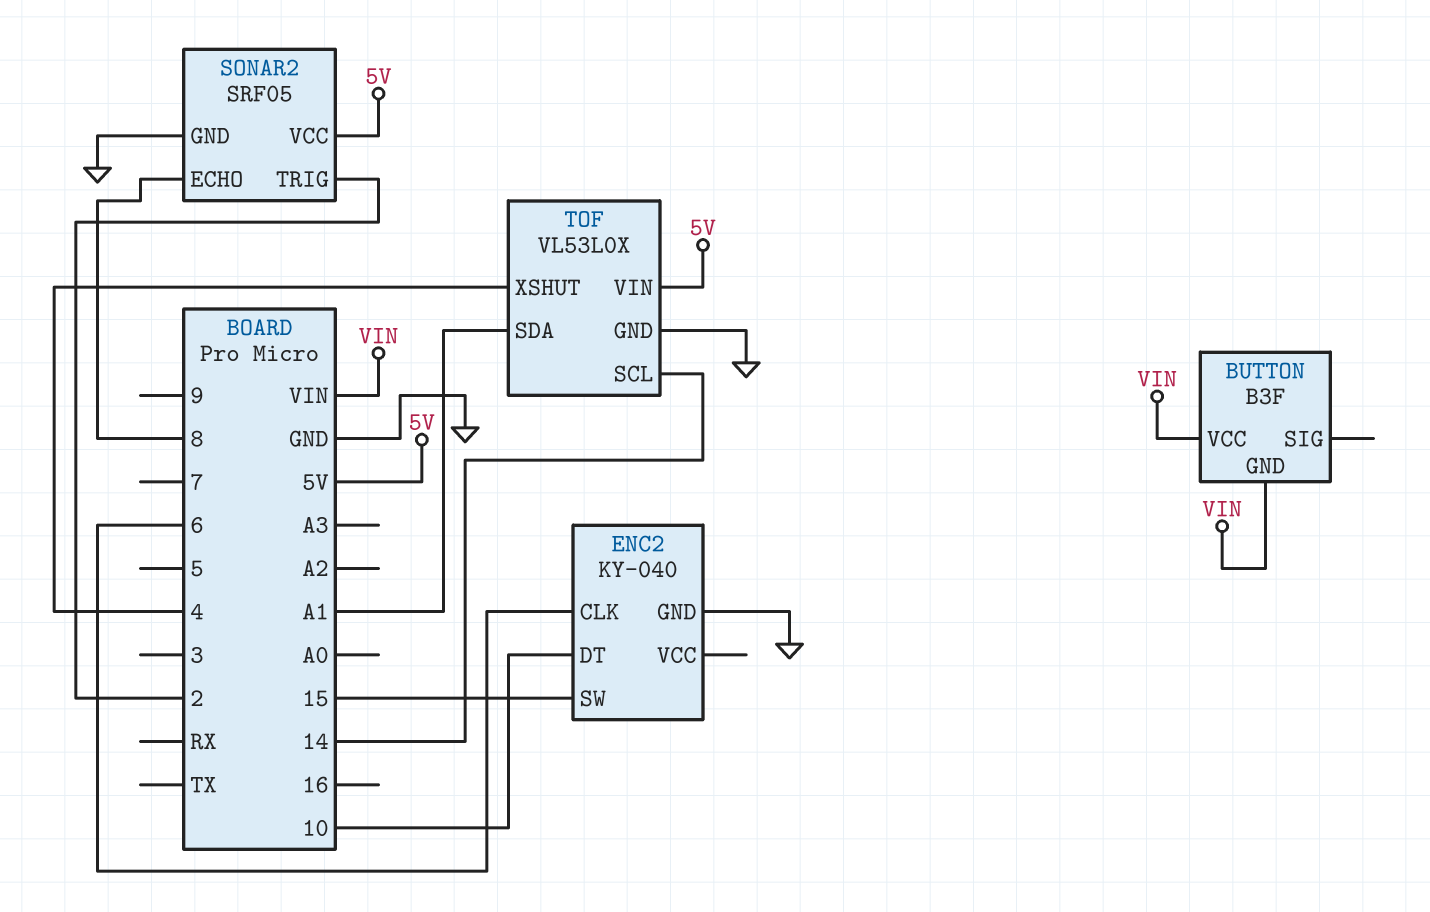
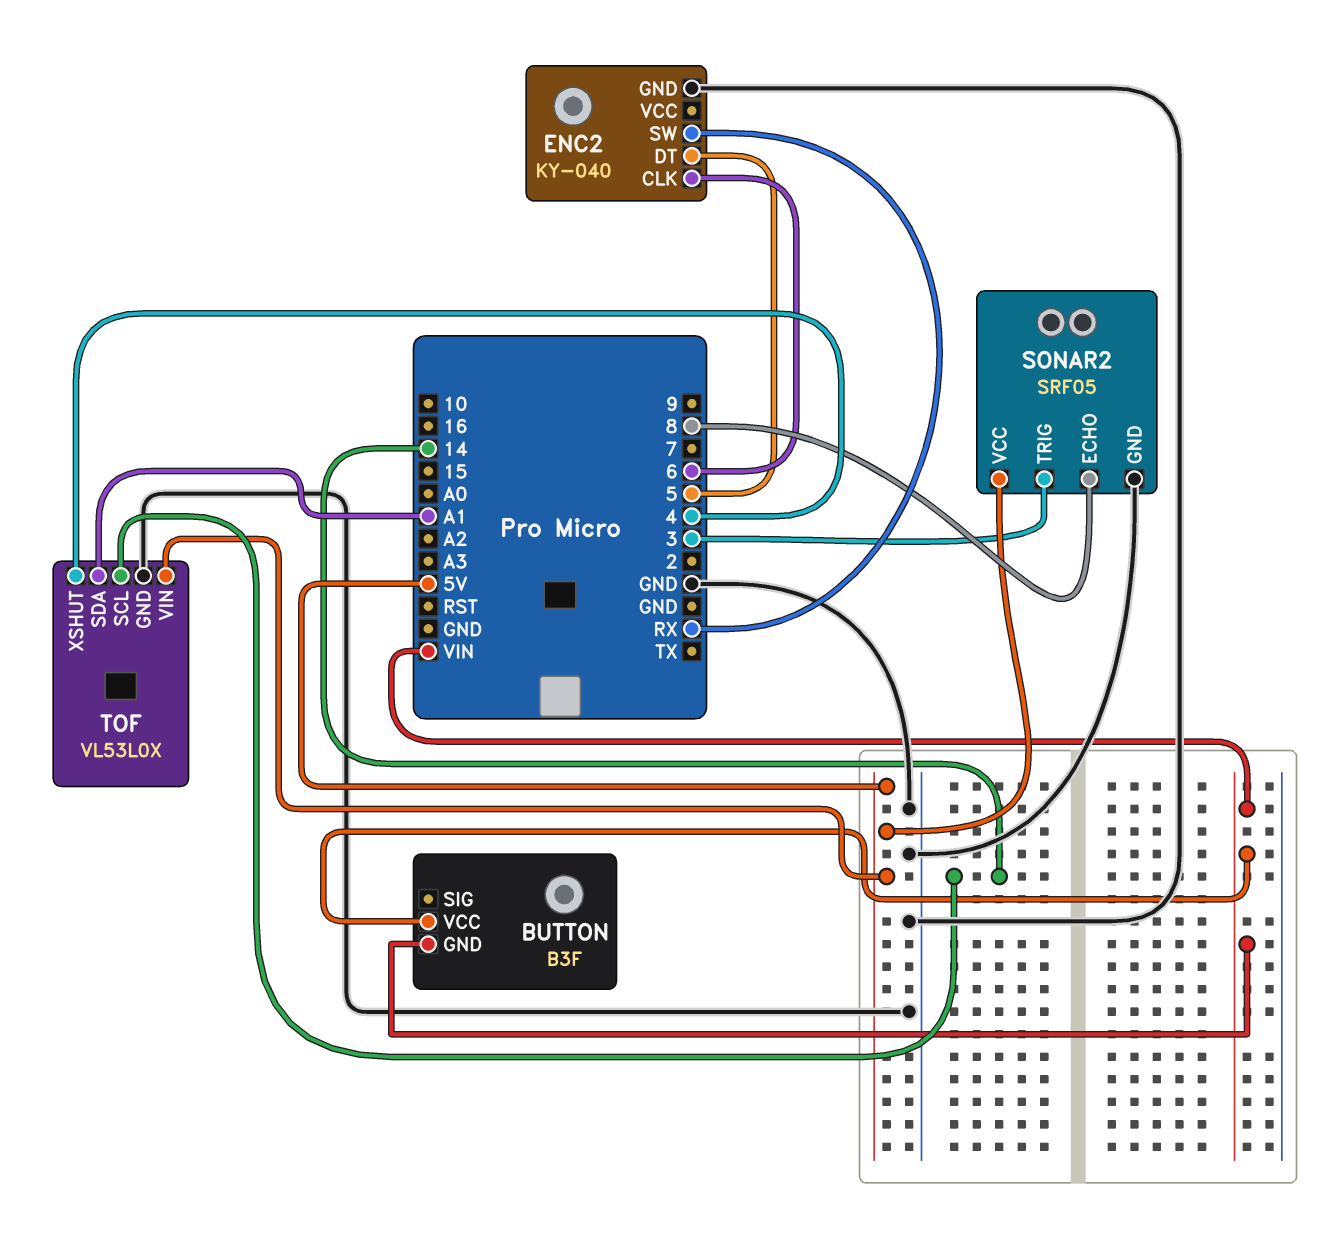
ENC2 pin DT: 10 -> 5
ENC2 pin SW: 15 -> RX
SONAR2 pin TRIG: 2 -> 3

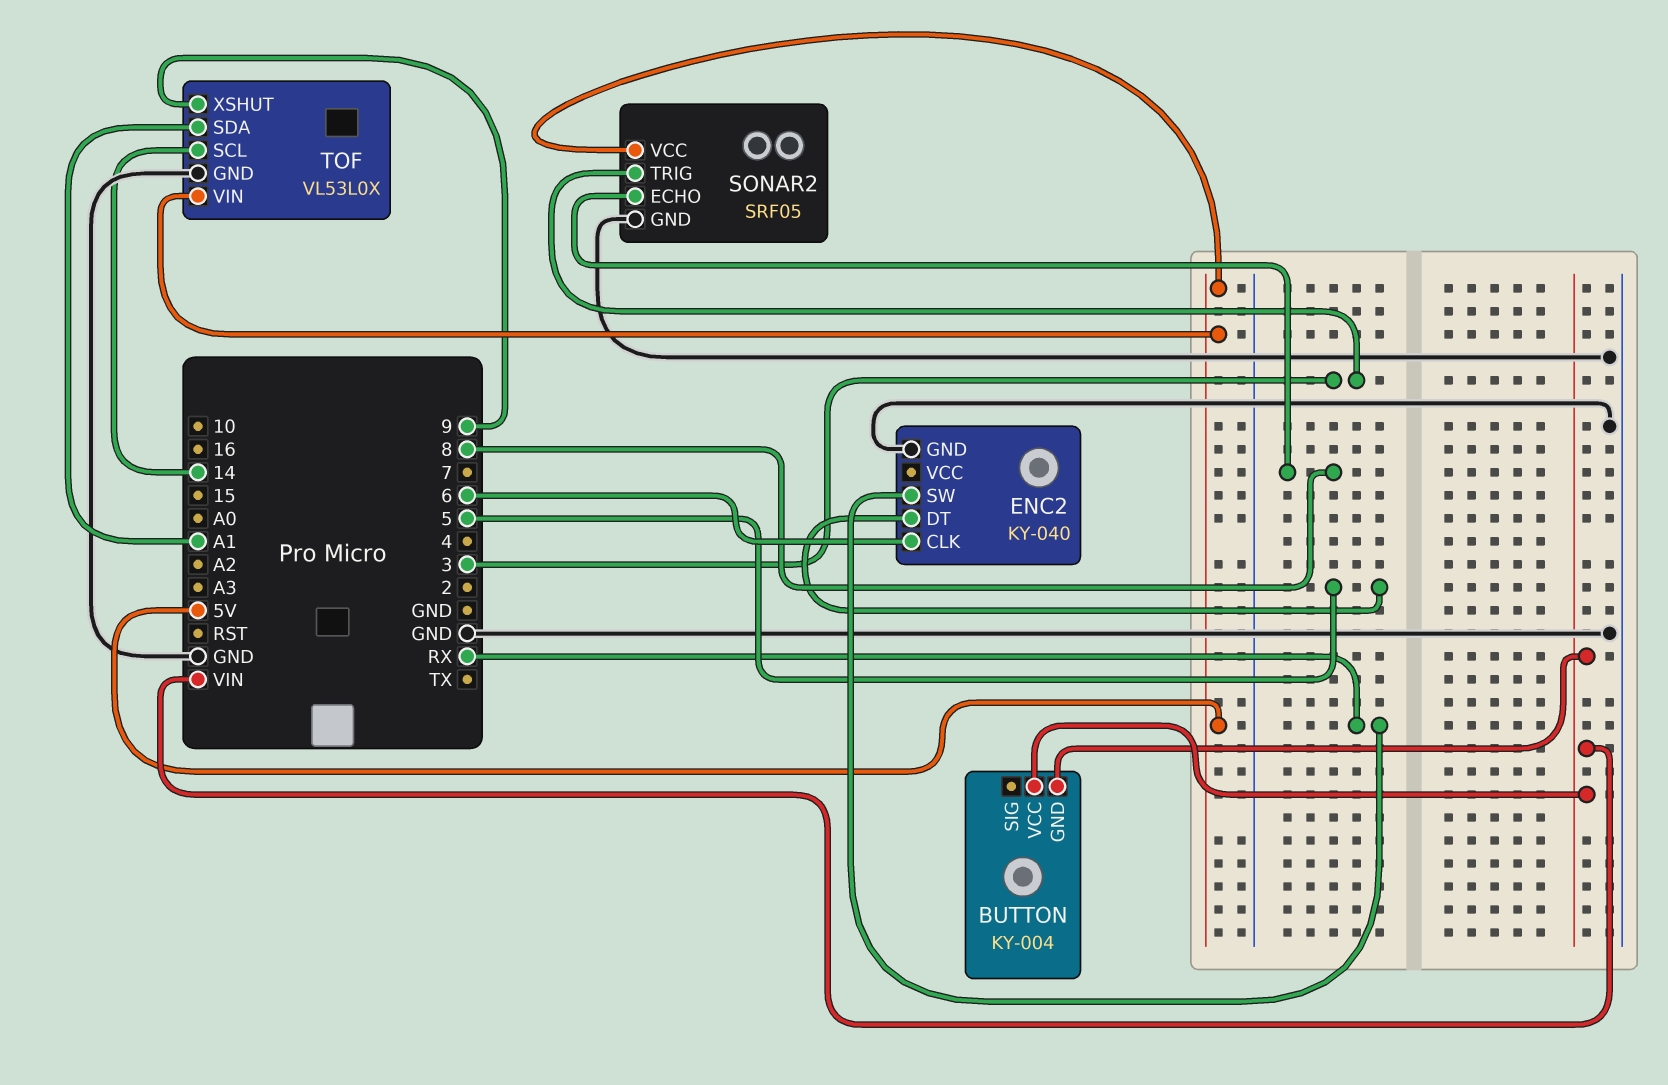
BUTTON: B3F -> KY-004
TOF pin XSHUT: 4 -> 9

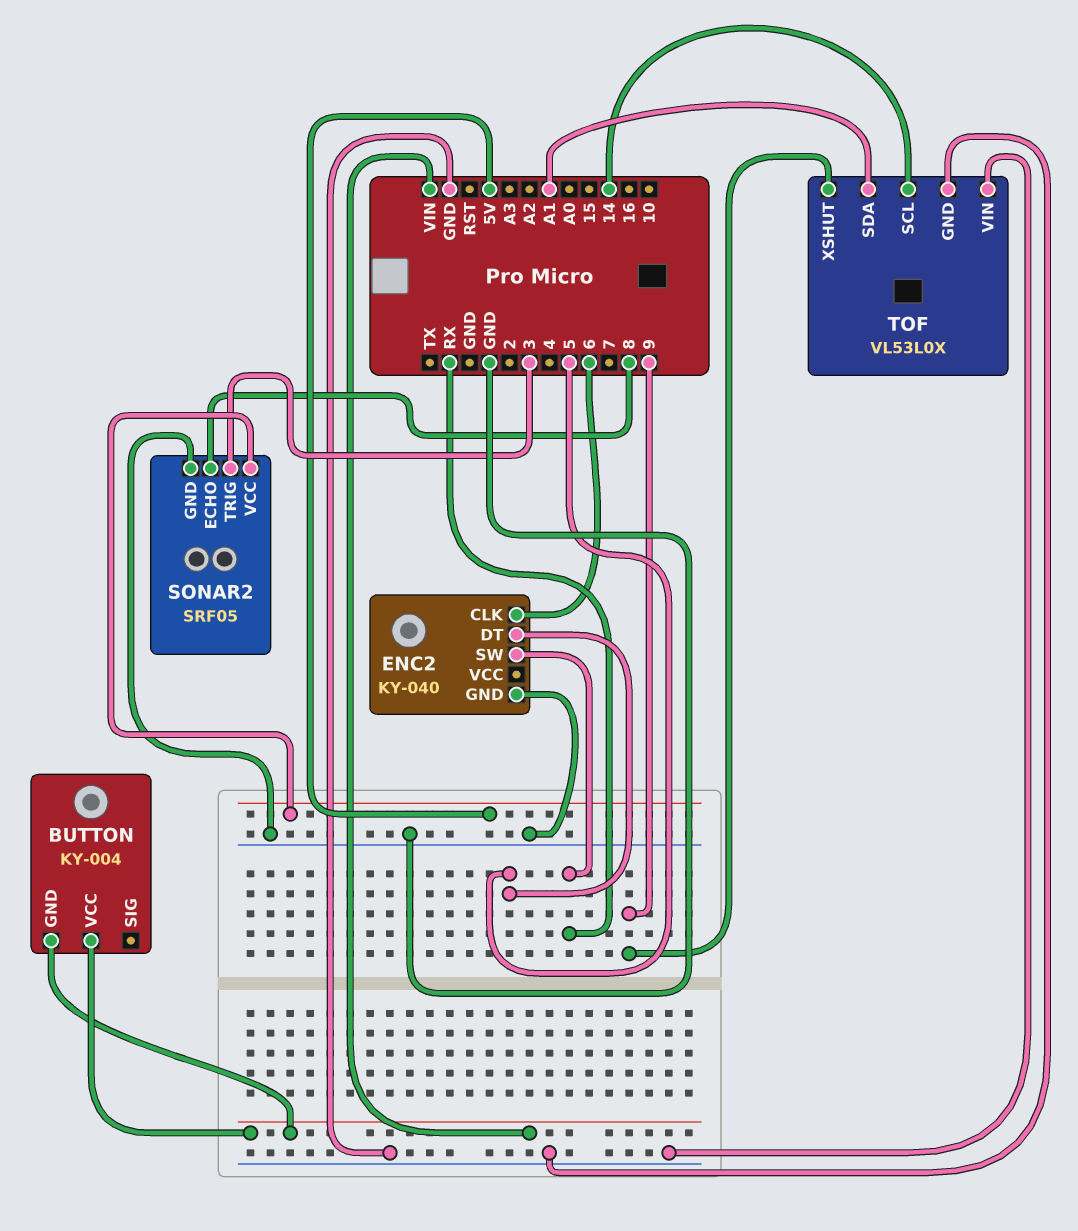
TOF pin VIN: 5V -> GND

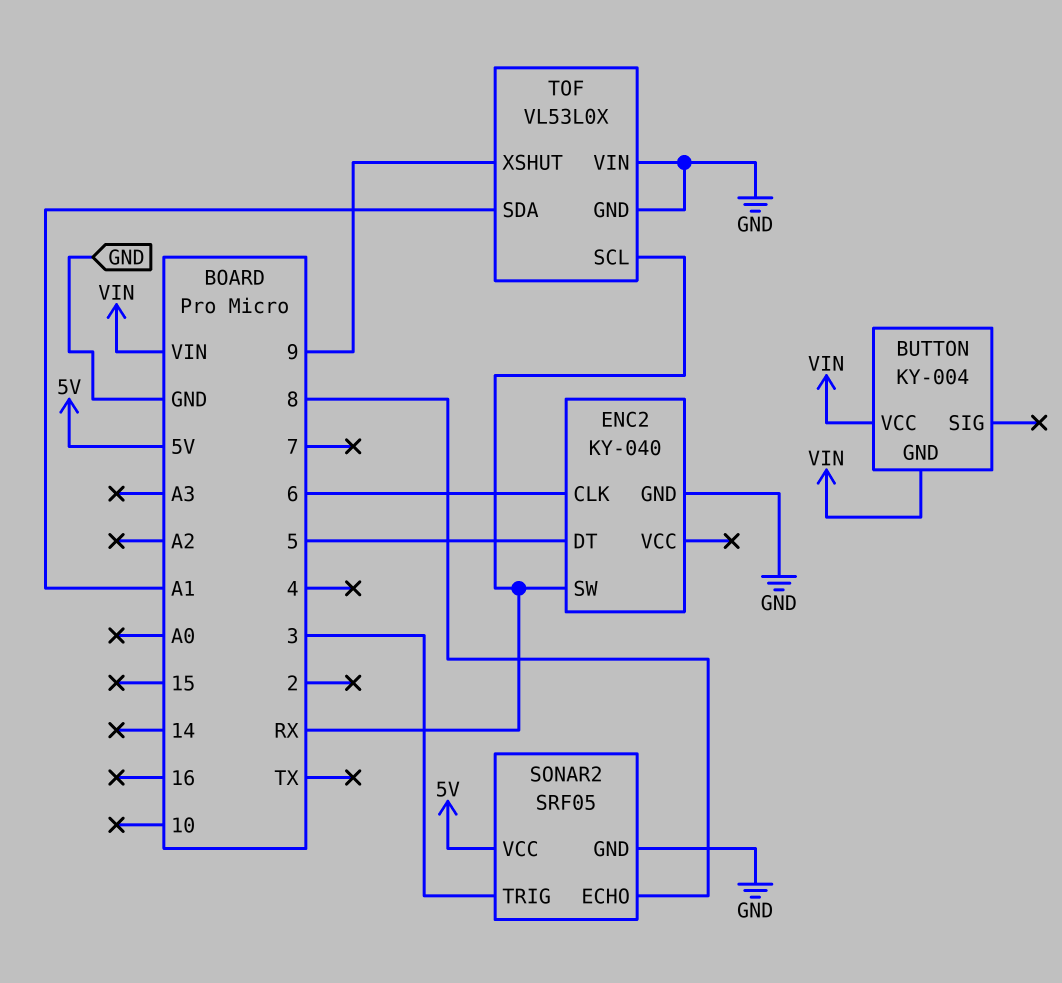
TOF pin SCL: 14 -> RX

